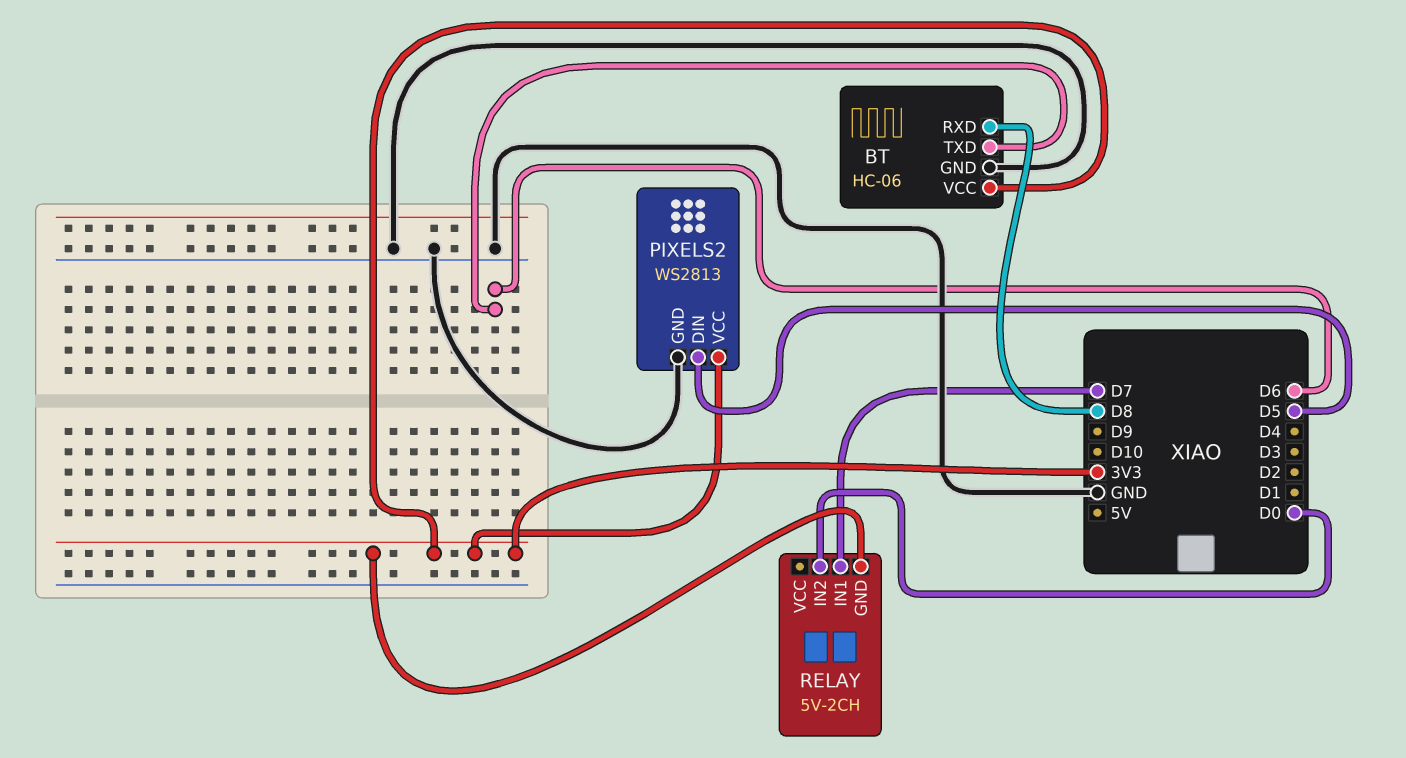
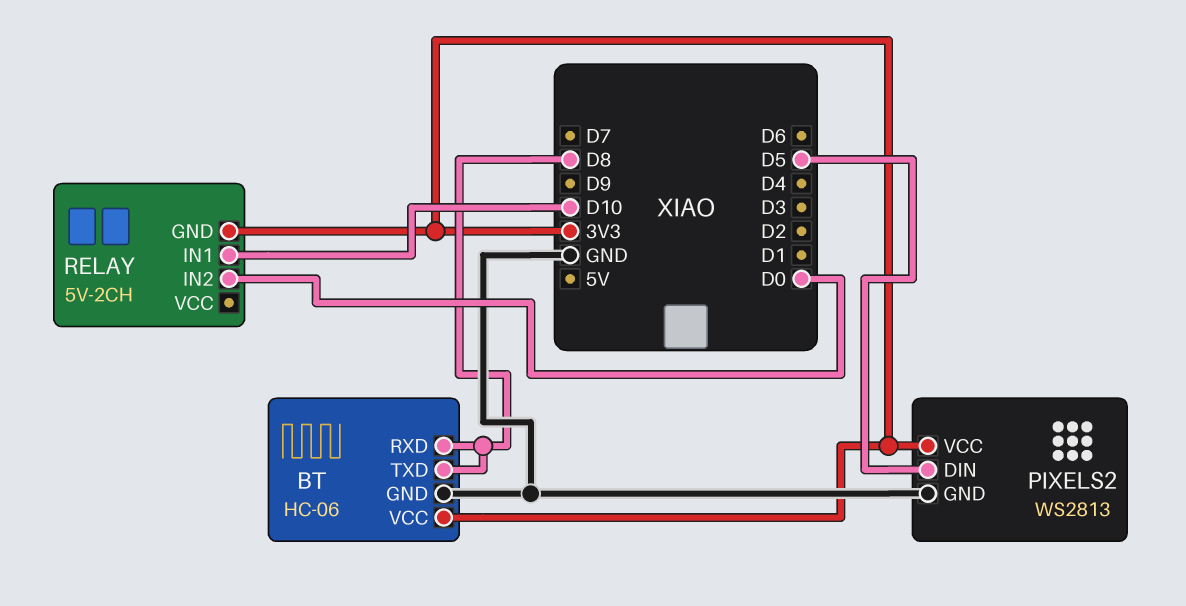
BT pin TXD: D6 -> D8
RELAY pin IN1: D7 -> D10

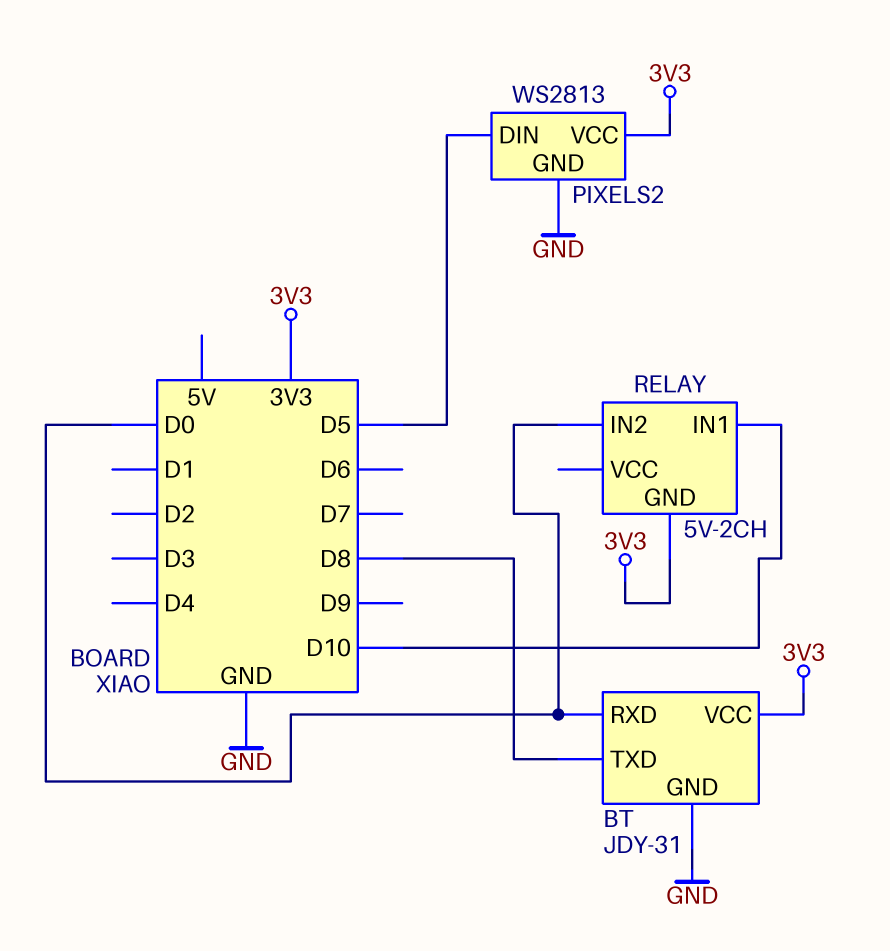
BT: HC-06 -> JDY-31
BT pin RXD: D8 -> D0

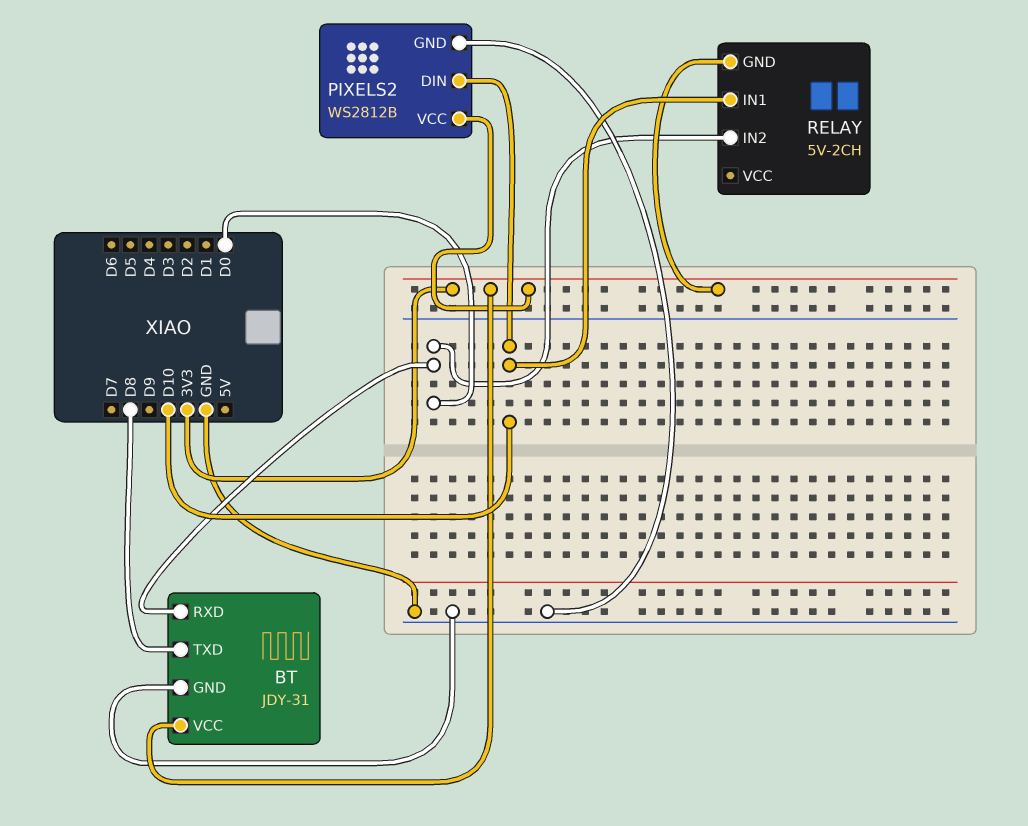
PIXELS2: WS2813 -> WS2812B
PIXELS2 pin DIN: D5 -> D10

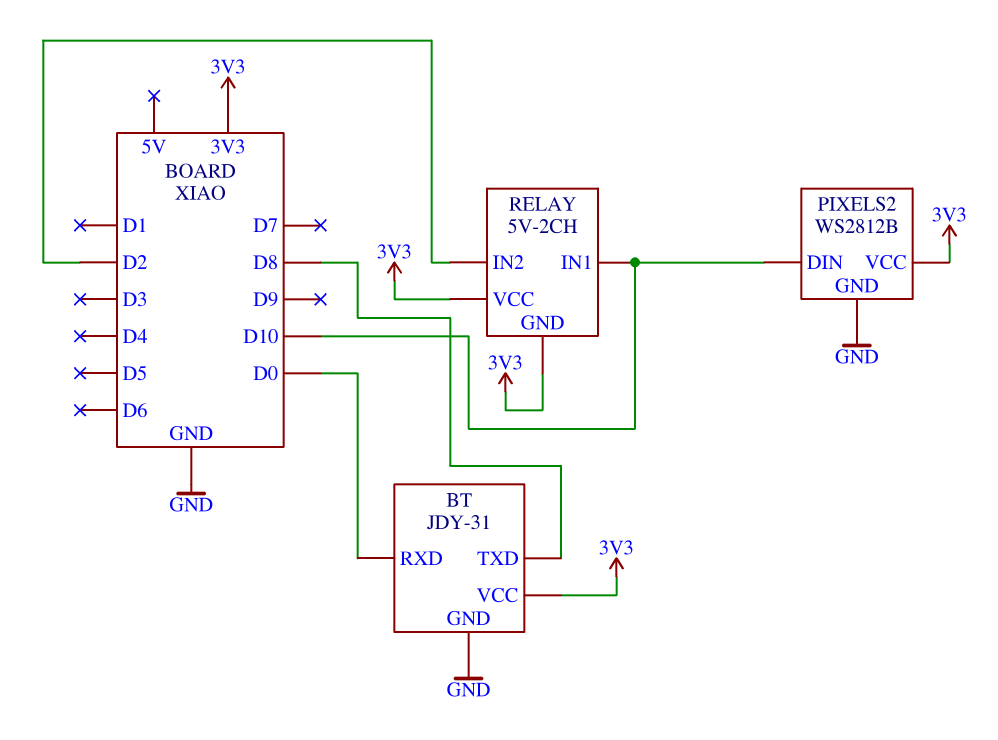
RELAY pin IN2: D0 -> D2
RELAY pin VCC: none -> 3V3

